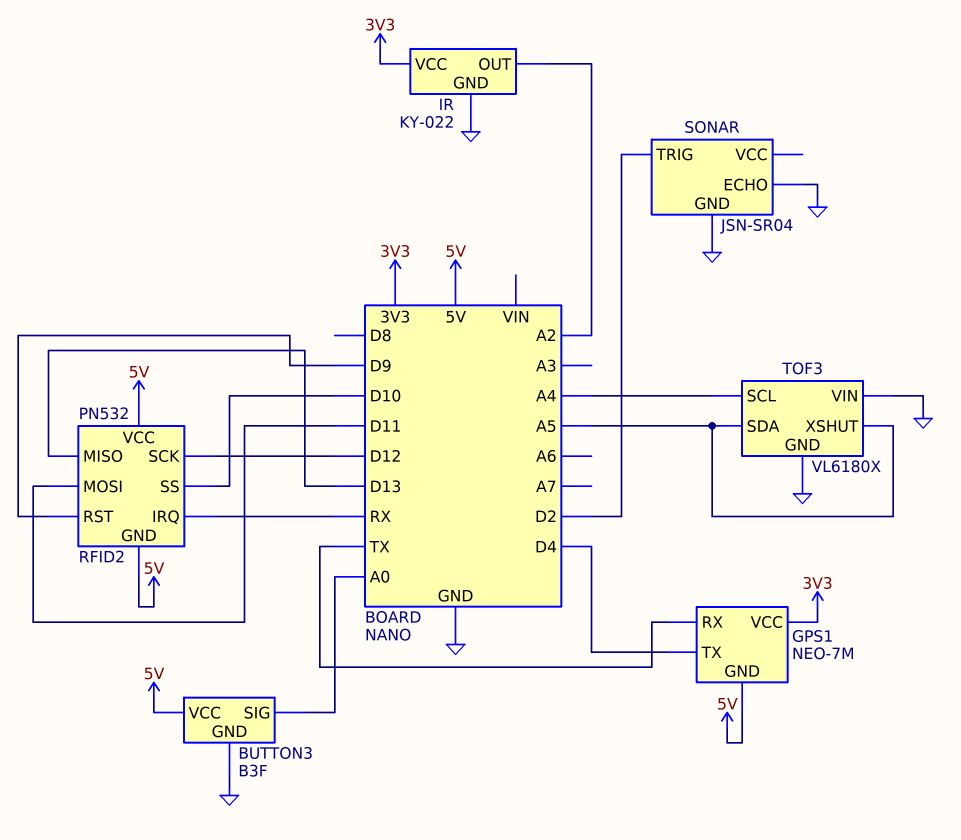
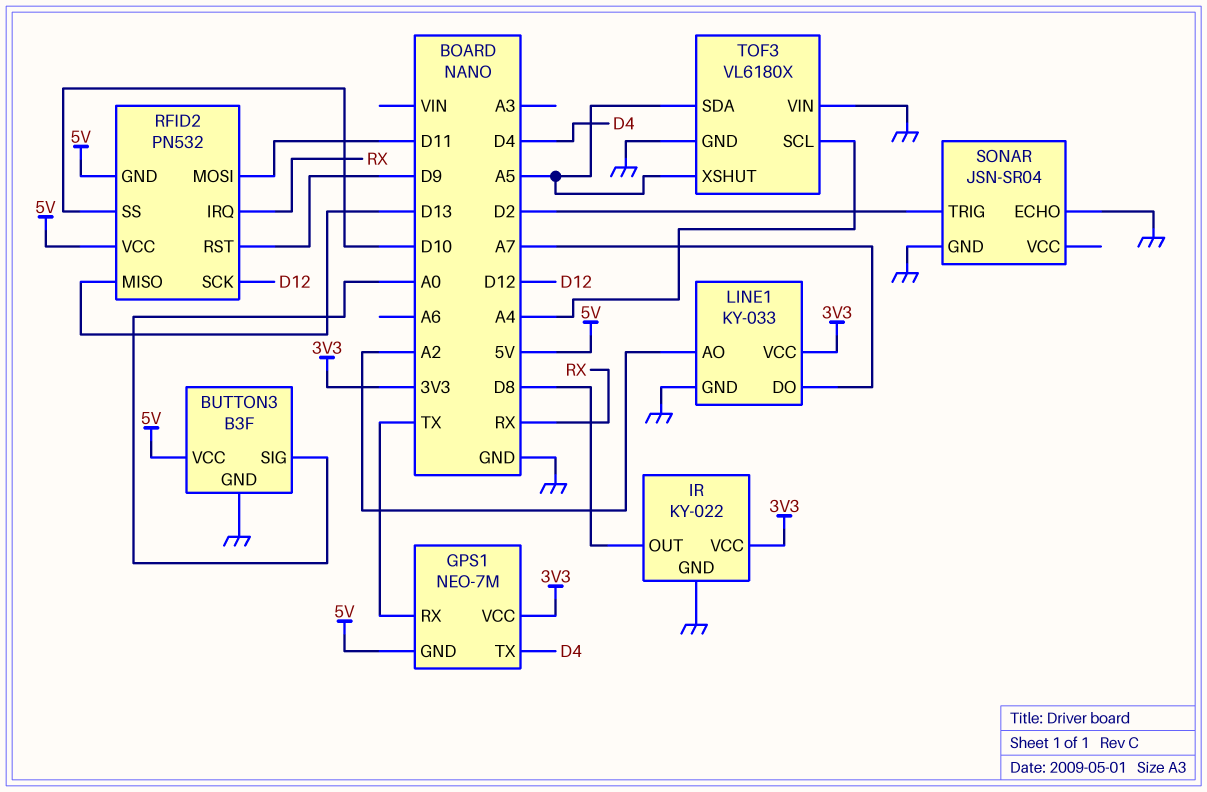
IR pin OUT: A2 -> D8
LINE1: none -> KY-033
LINE1 pin AO: none -> A2
LINE1 pin DO: none -> A7
LINE1 pin GND: none -> GND
LINE1 pin VCC: none -> 3V3

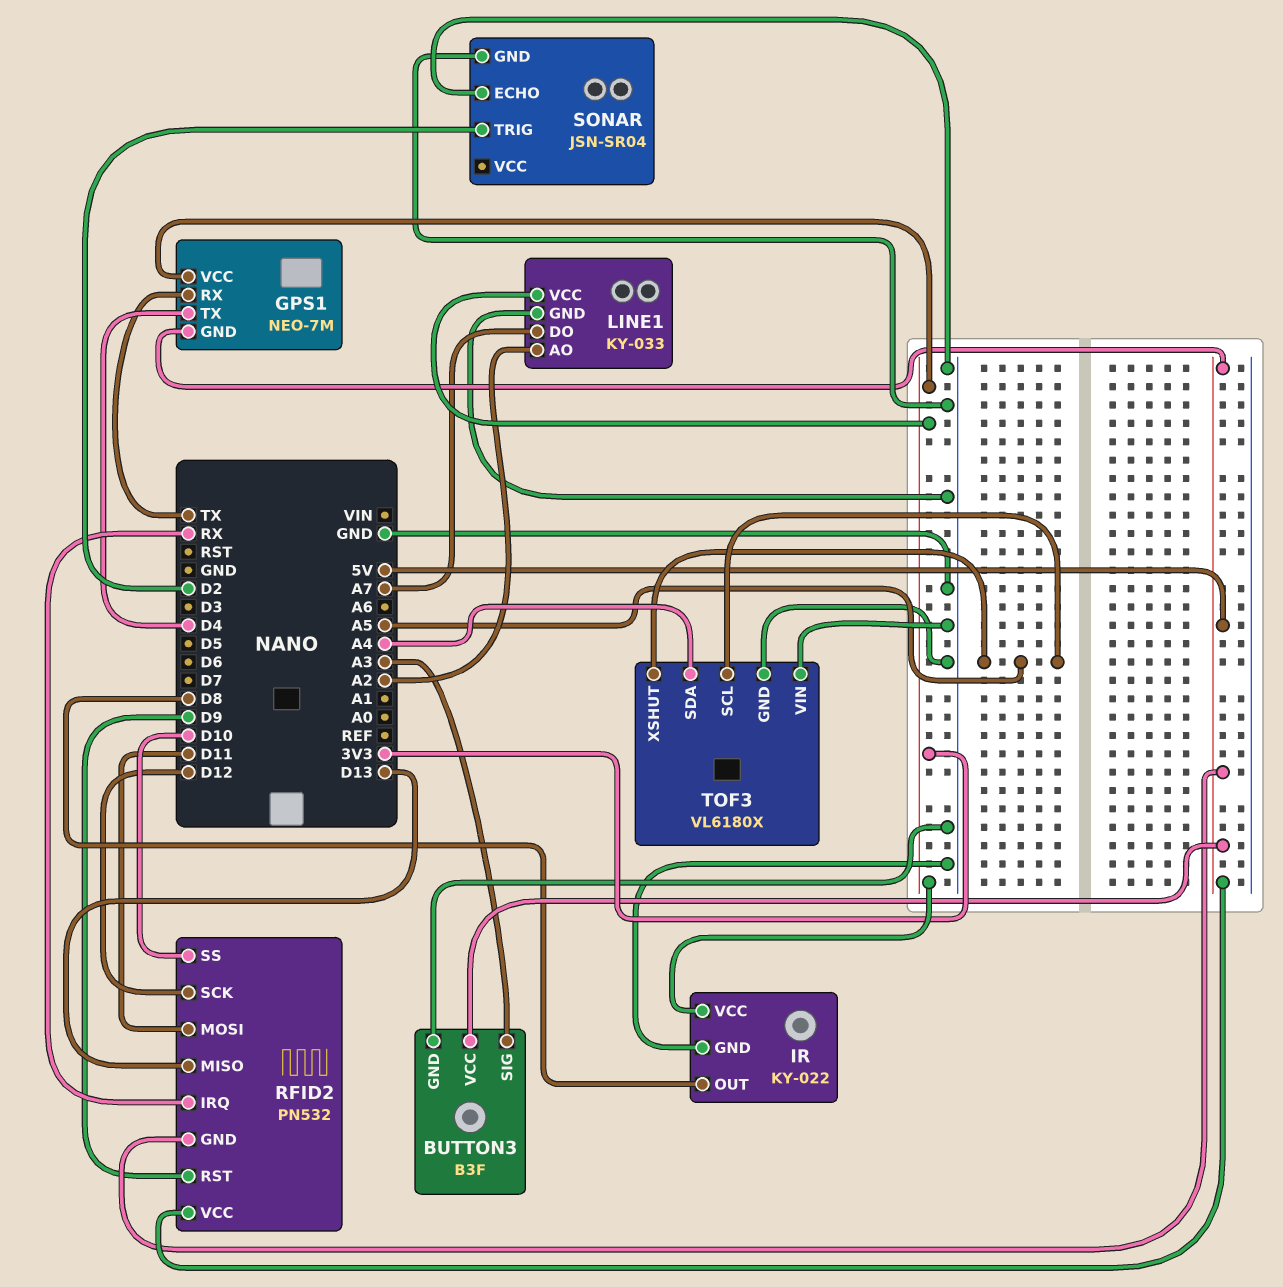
BUTTON3 pin SIG: A0 -> A3
TOF3 pin SCL: A4 -> A5
TOF3 pin SDA: A5 -> A4

